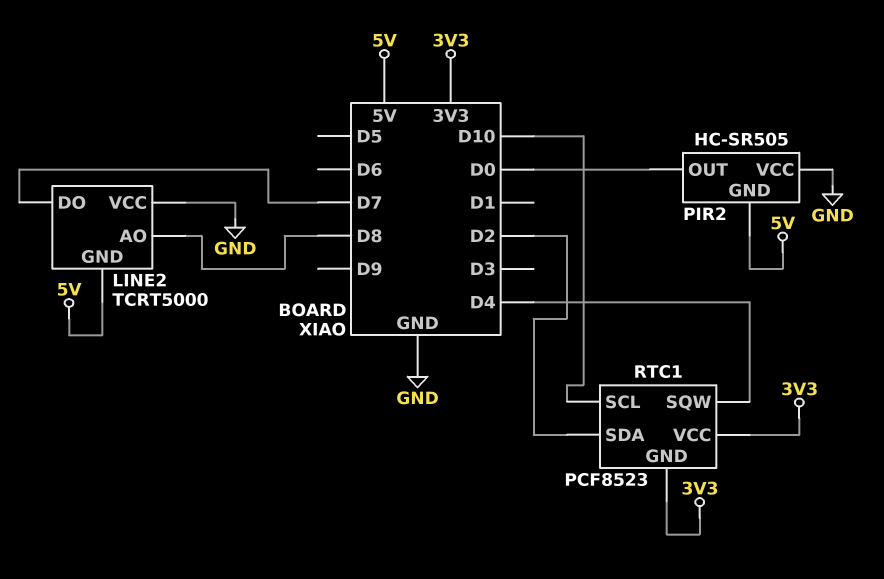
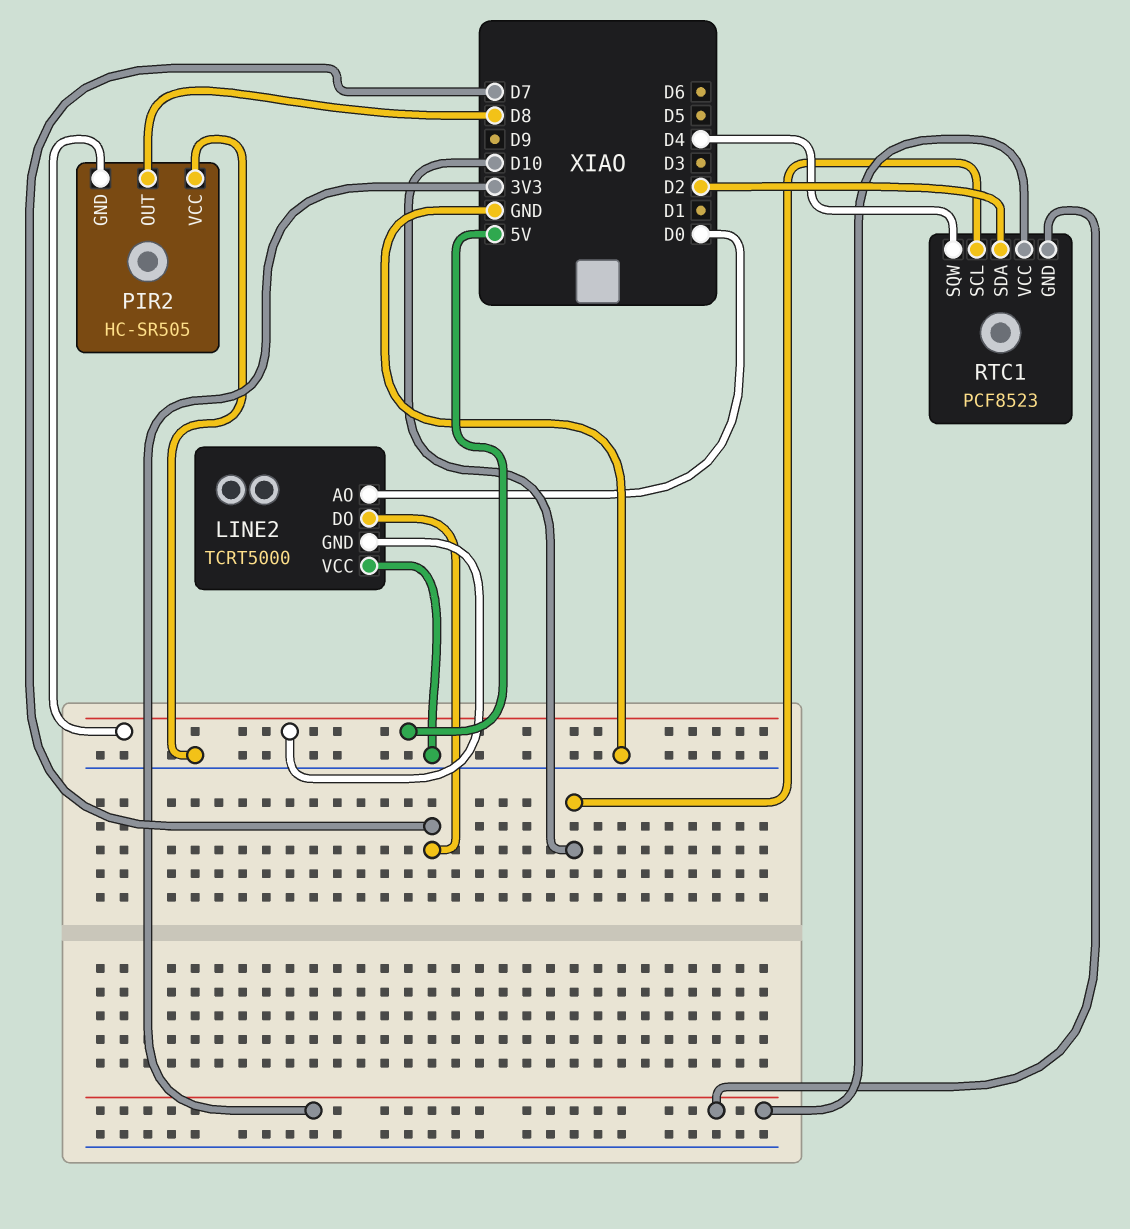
LINE2 pin AO: D8 -> D0
PIR2 pin OUT: D0 -> D8

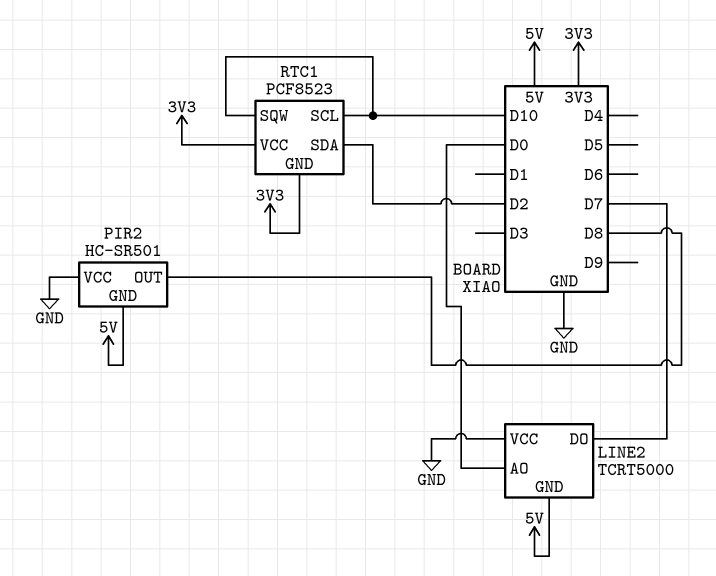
PIR2: HC-SR505 -> HC-SR501
RTC1 pin SQW: D4 -> D10

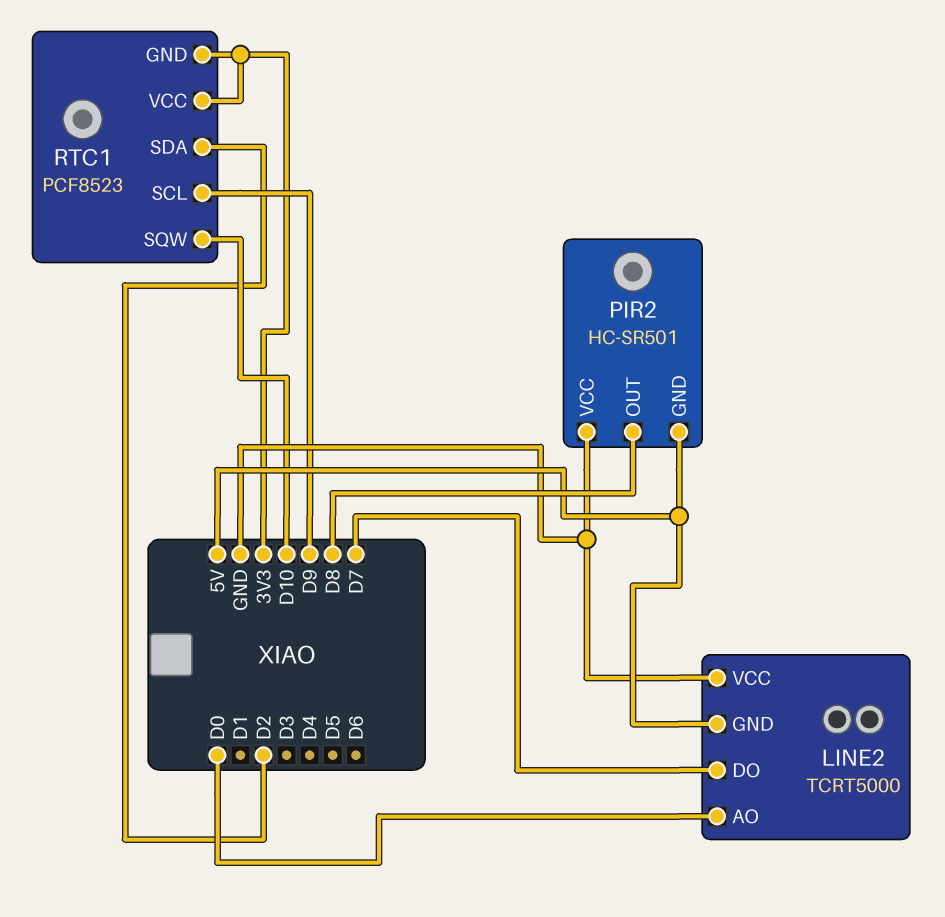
RTC1 pin SCL: D10 -> D9

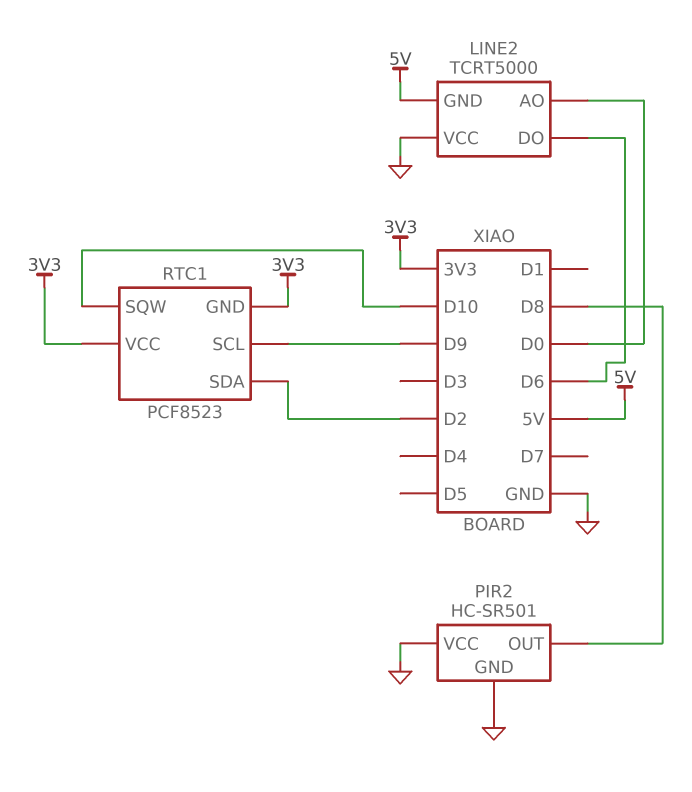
LINE2 pin DO: D7 -> D6
PIR2 pin GND: 5V -> GND

